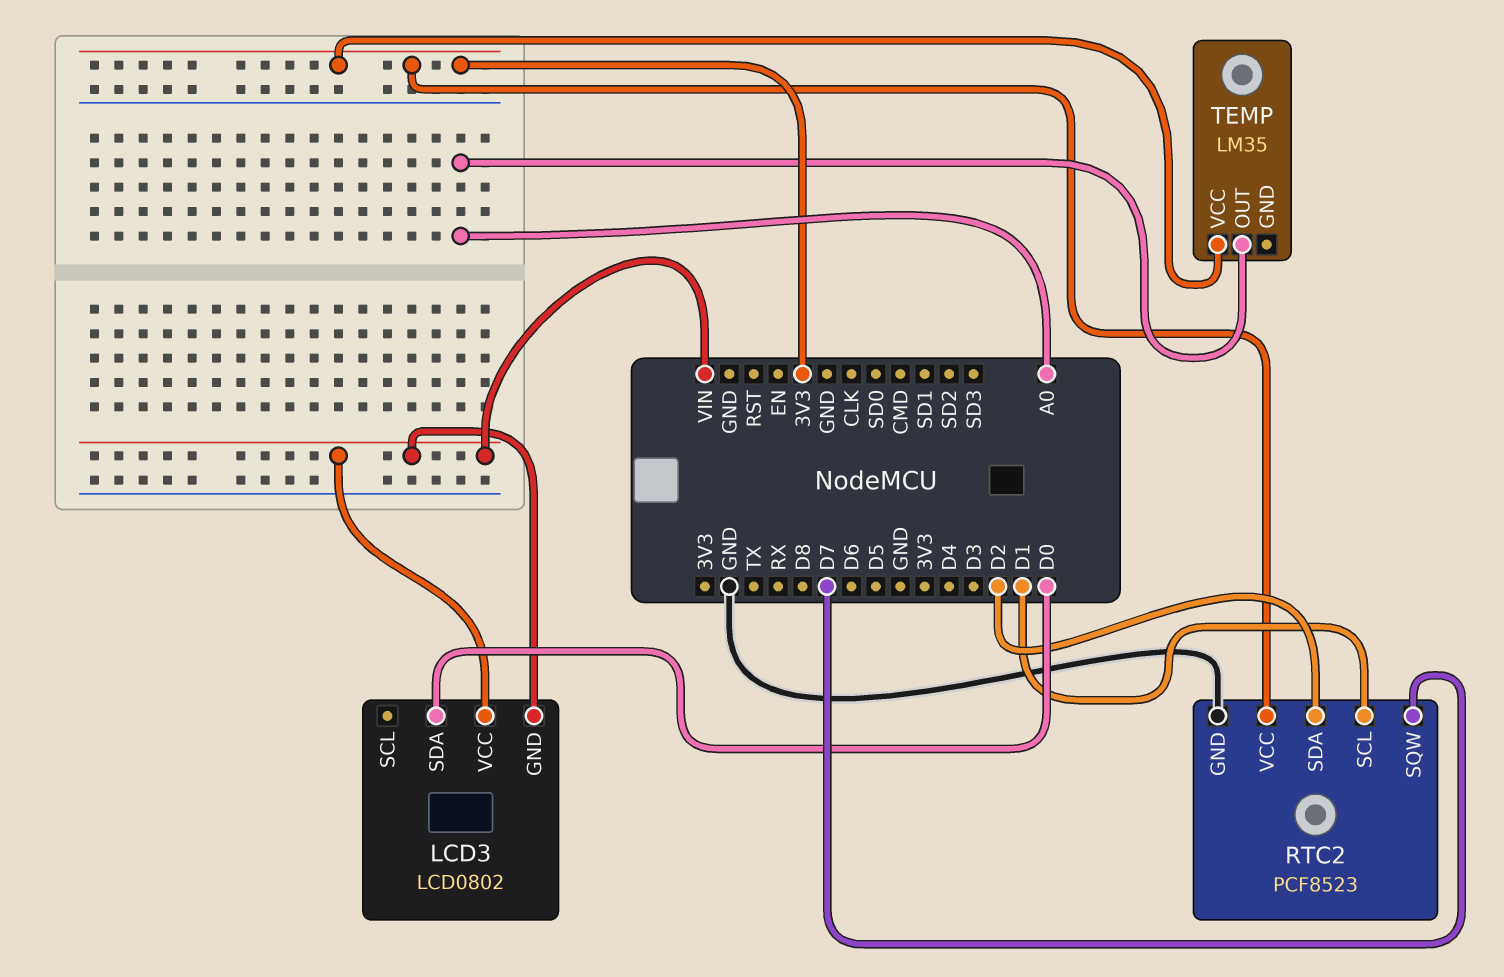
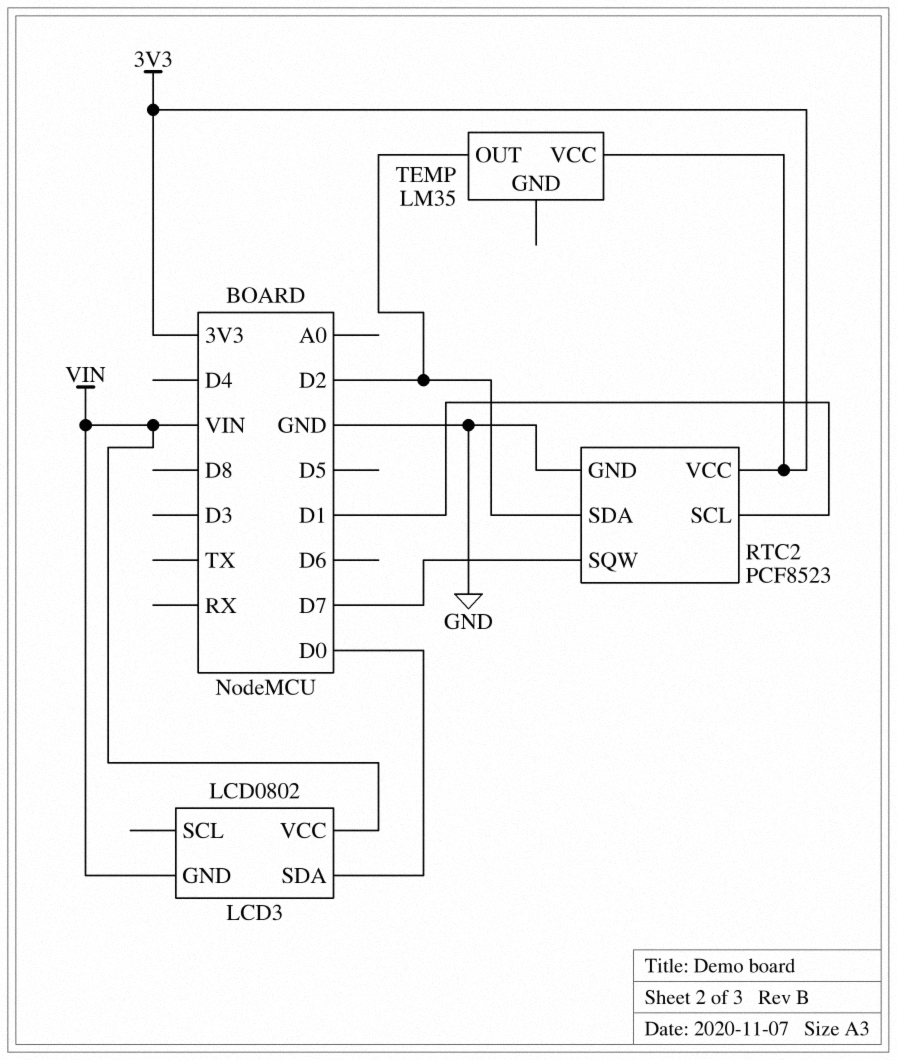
TEMP pin OUT: A0 -> D2

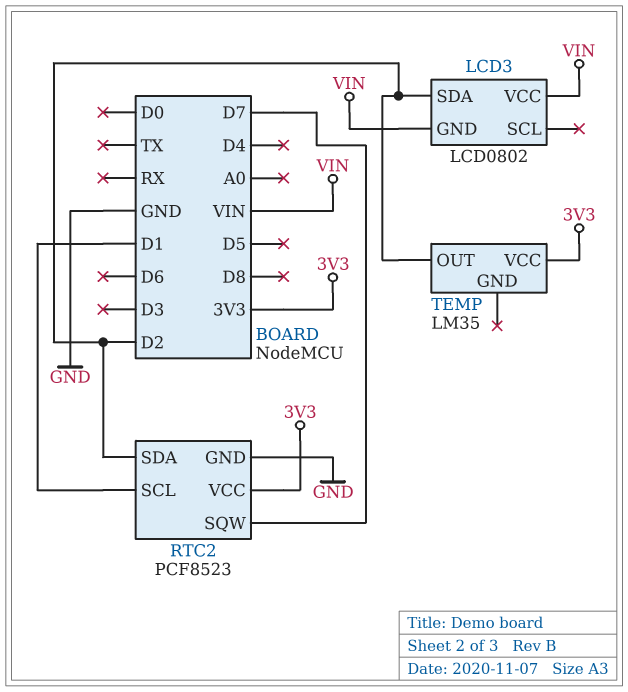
LCD3 pin SDA: D0 -> D2

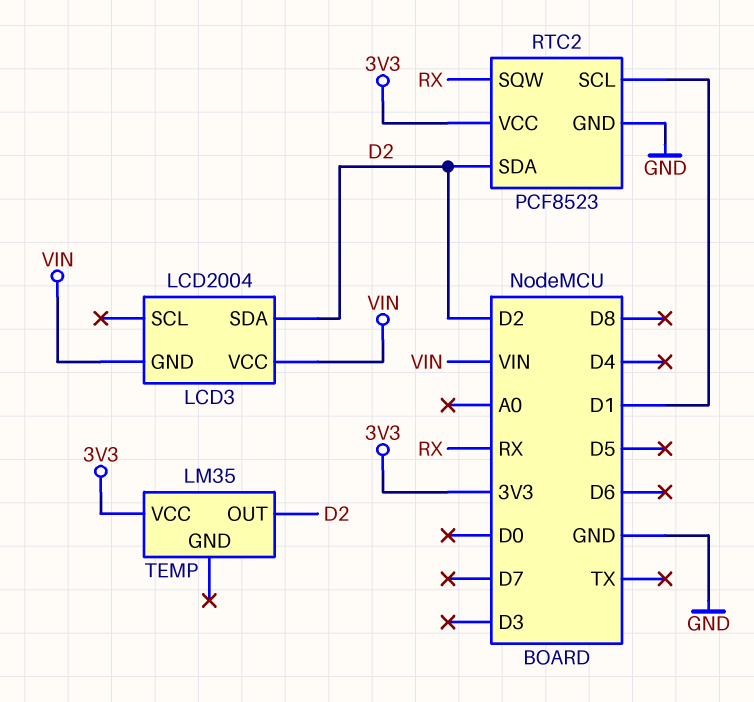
LCD3: LCD0802 -> LCD2004
RTC2 pin SQW: D7 -> RX

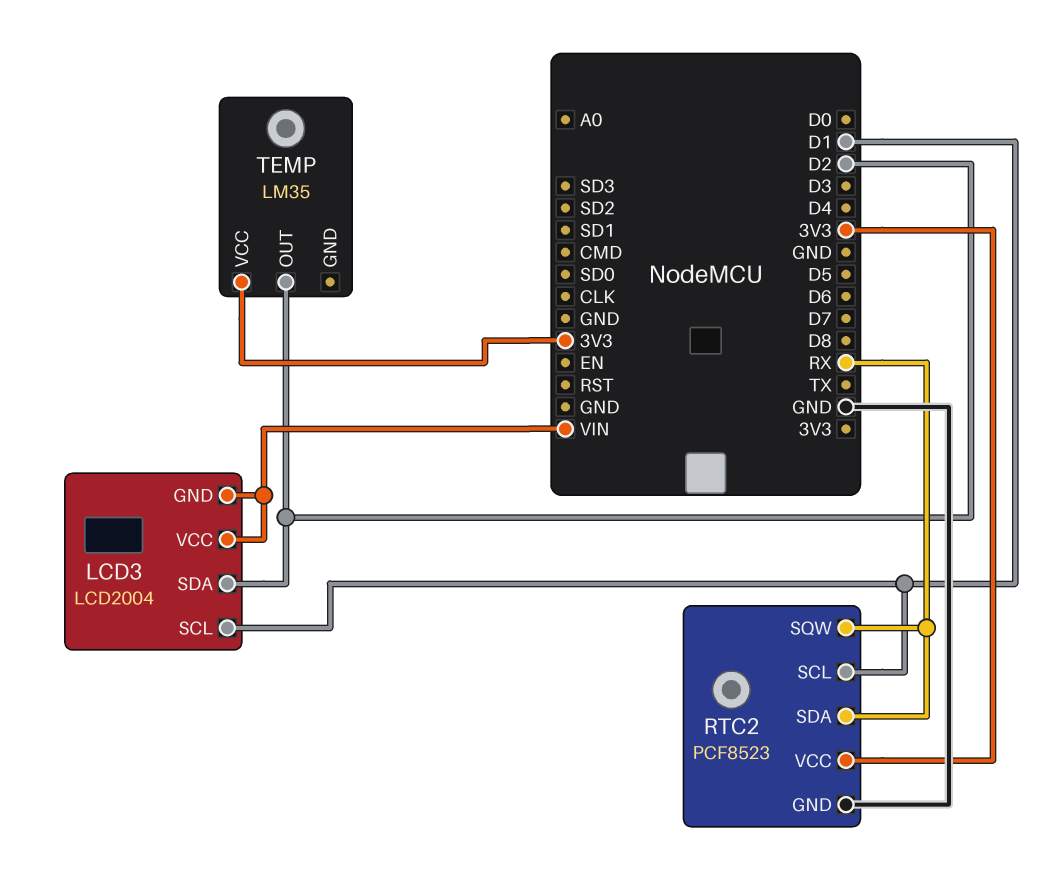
LCD3 pin SCL: none -> D1
RTC2 pin SDA: D2 -> RX

